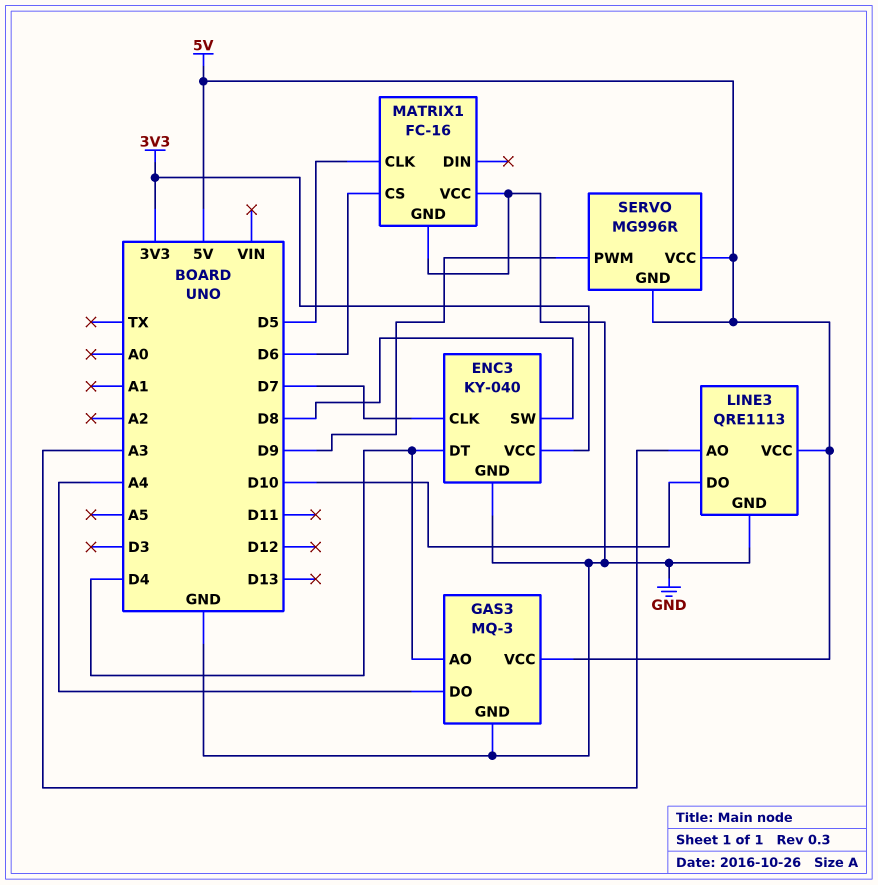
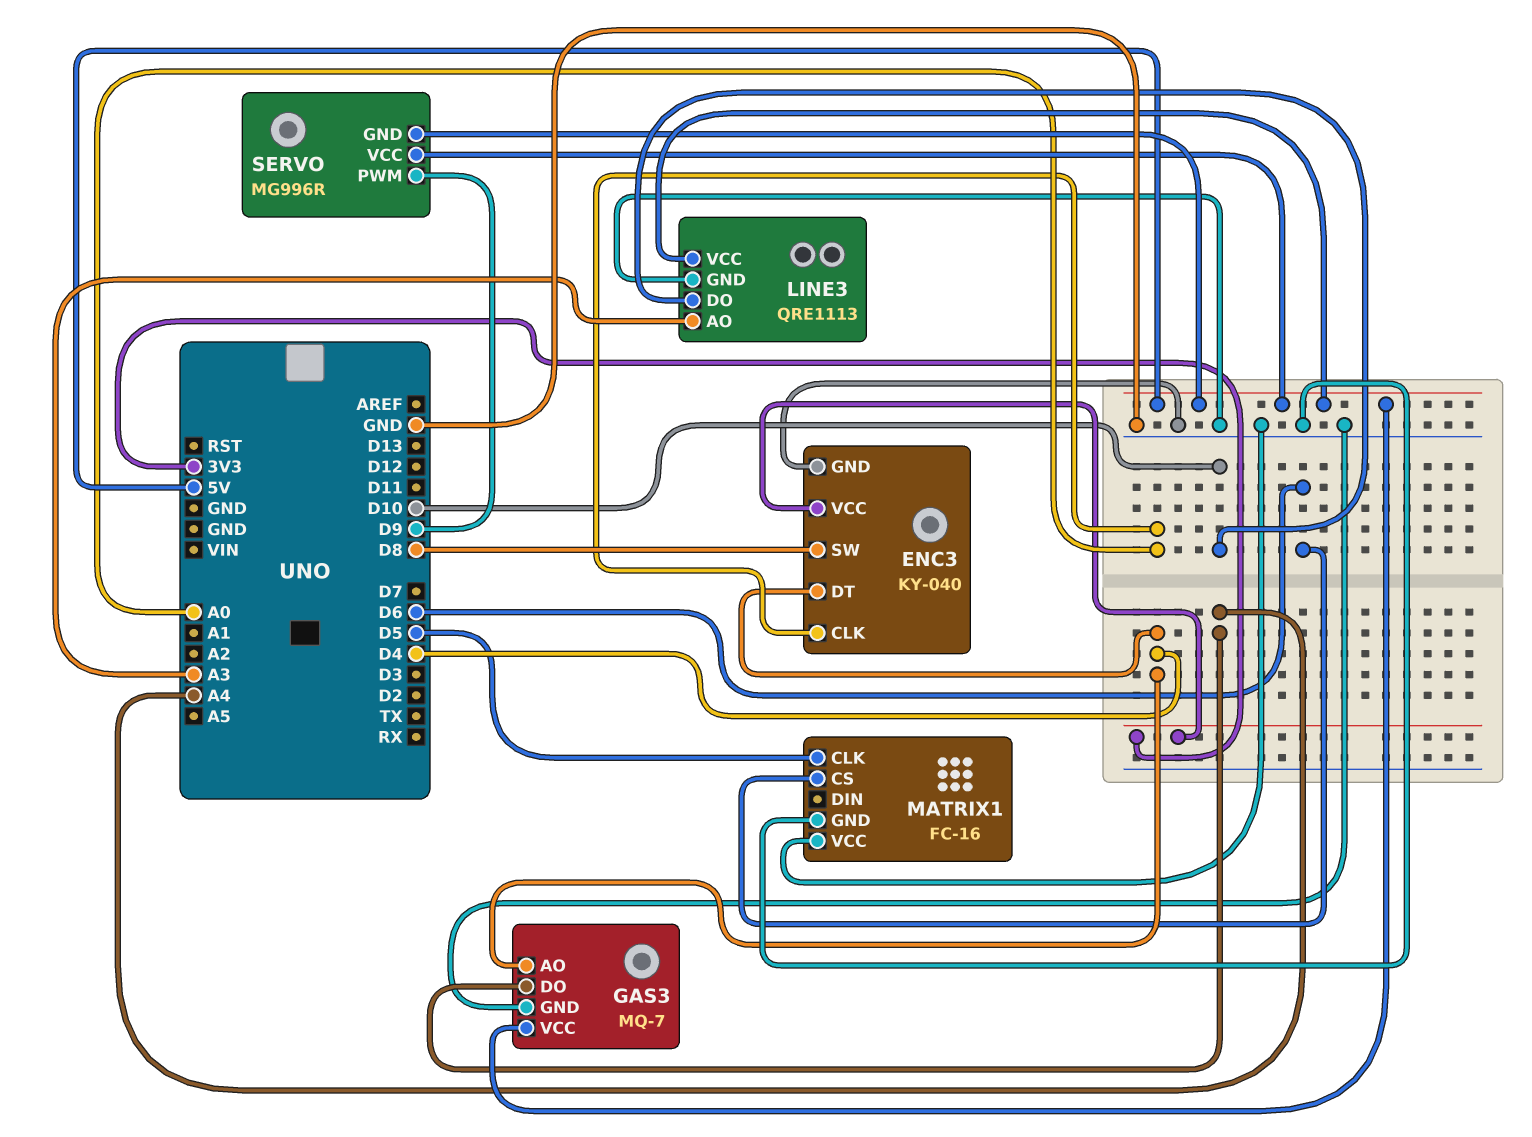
ENC3 pin CLK: D7 -> A0
GAS3: MQ-3 -> MQ-7

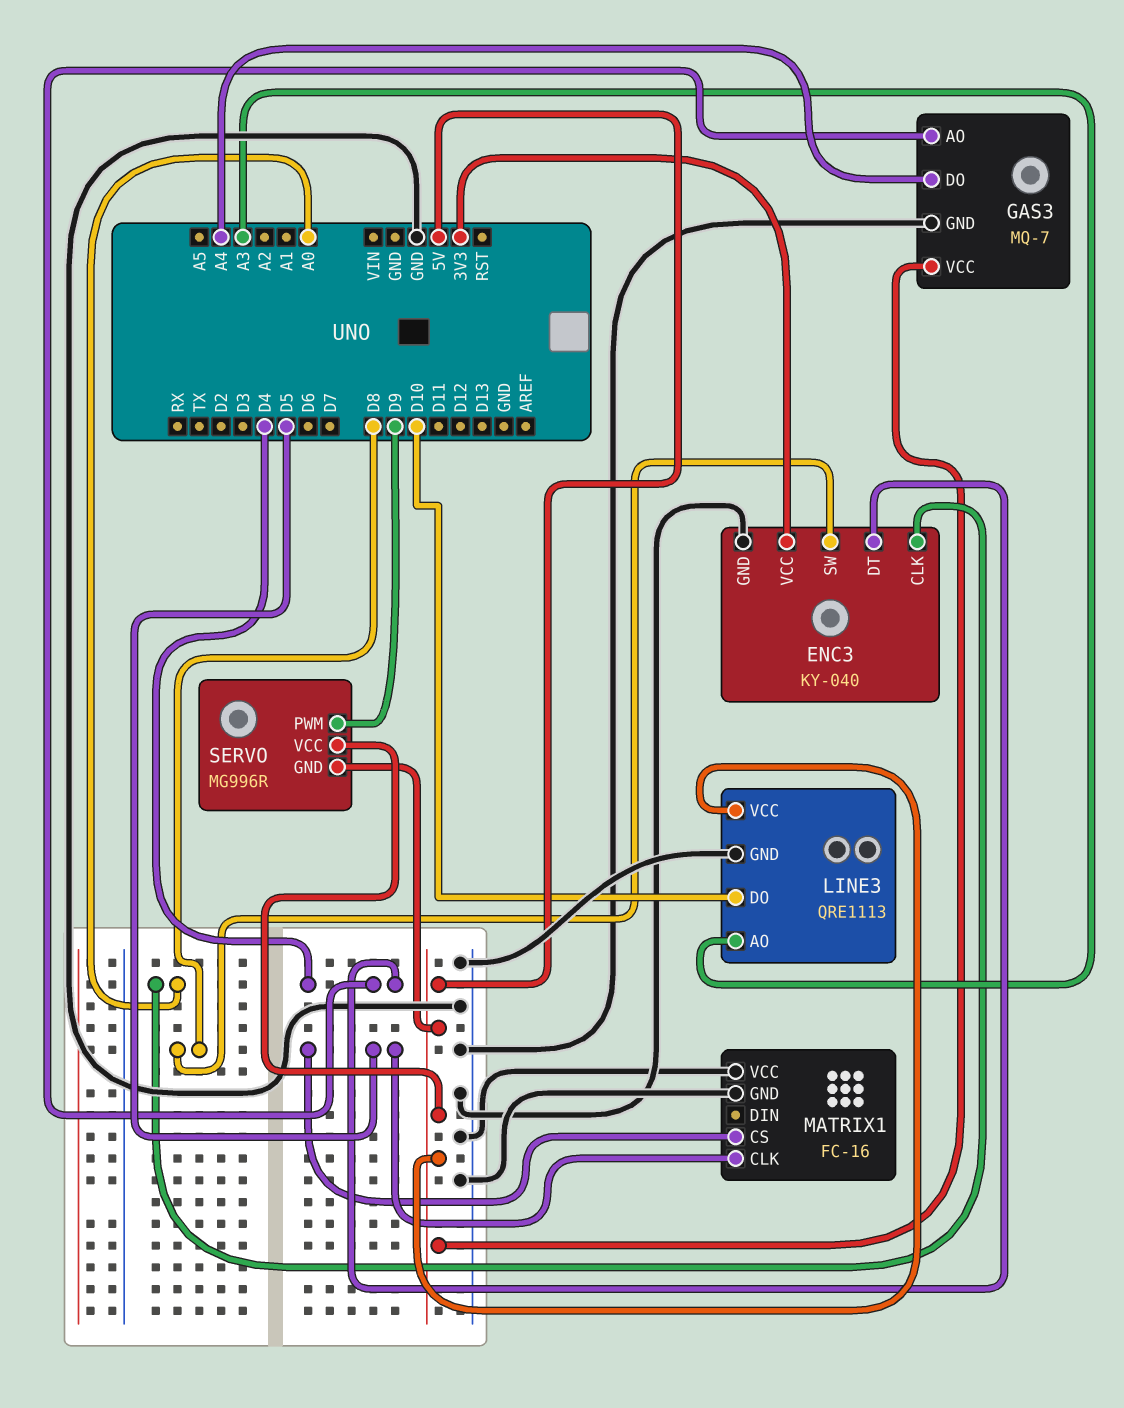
MATRIX1 pin CS: D6 -> D5

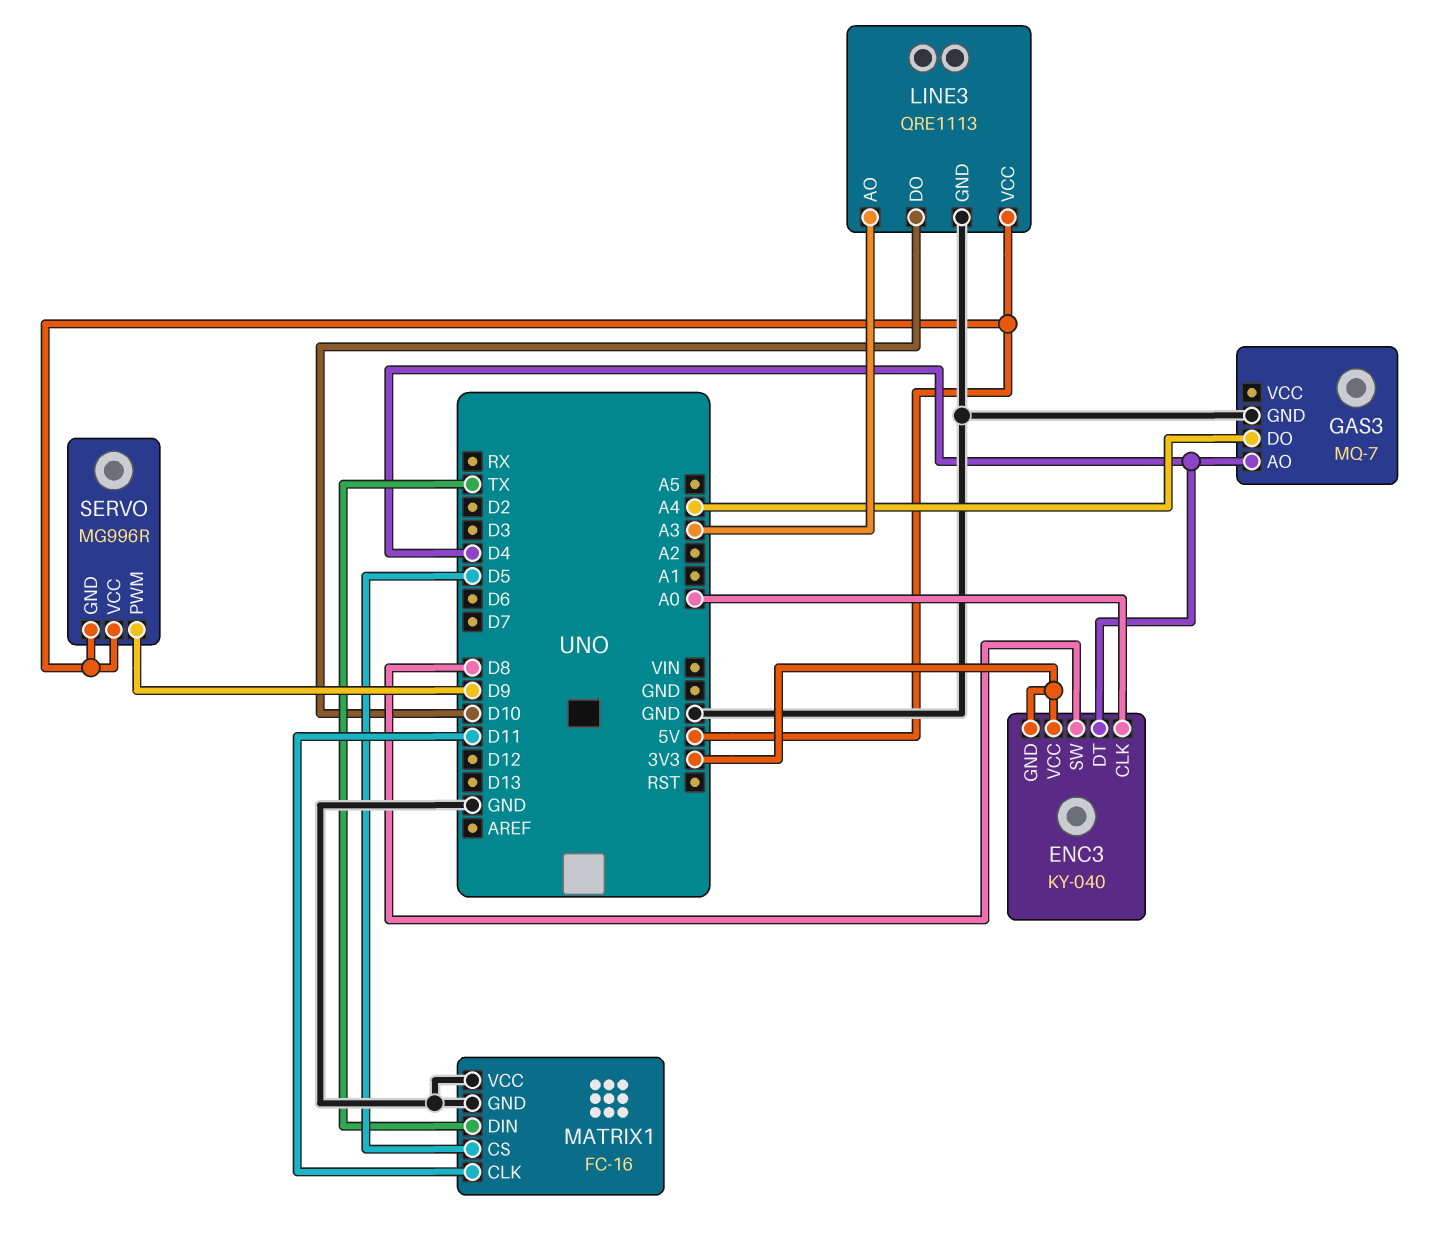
ENC3 pin GND: GND -> 3V3
GAS3 pin VCC: 5V -> none
MATRIX1 pin CLK: D5 -> D11
MATRIX1 pin DIN: none -> TX

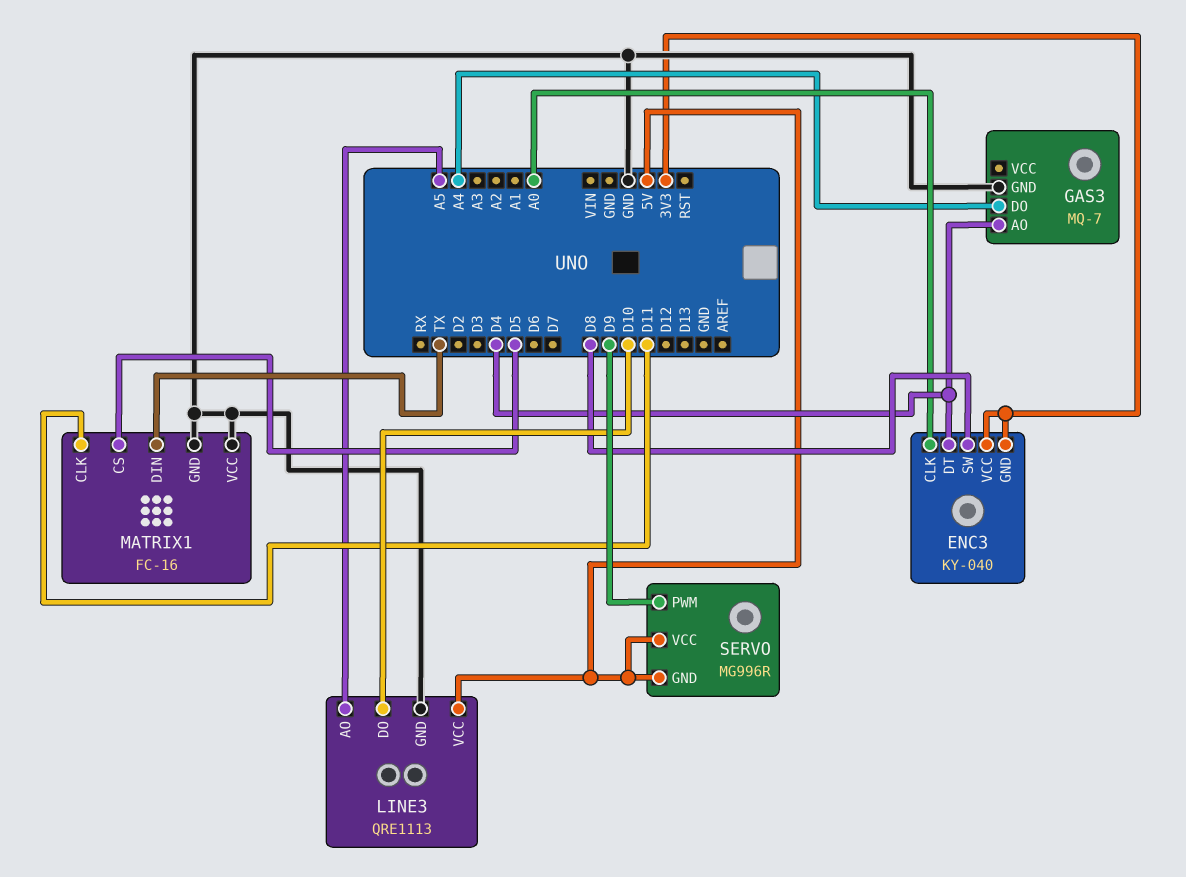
LINE3 pin AO: A3 -> A5

